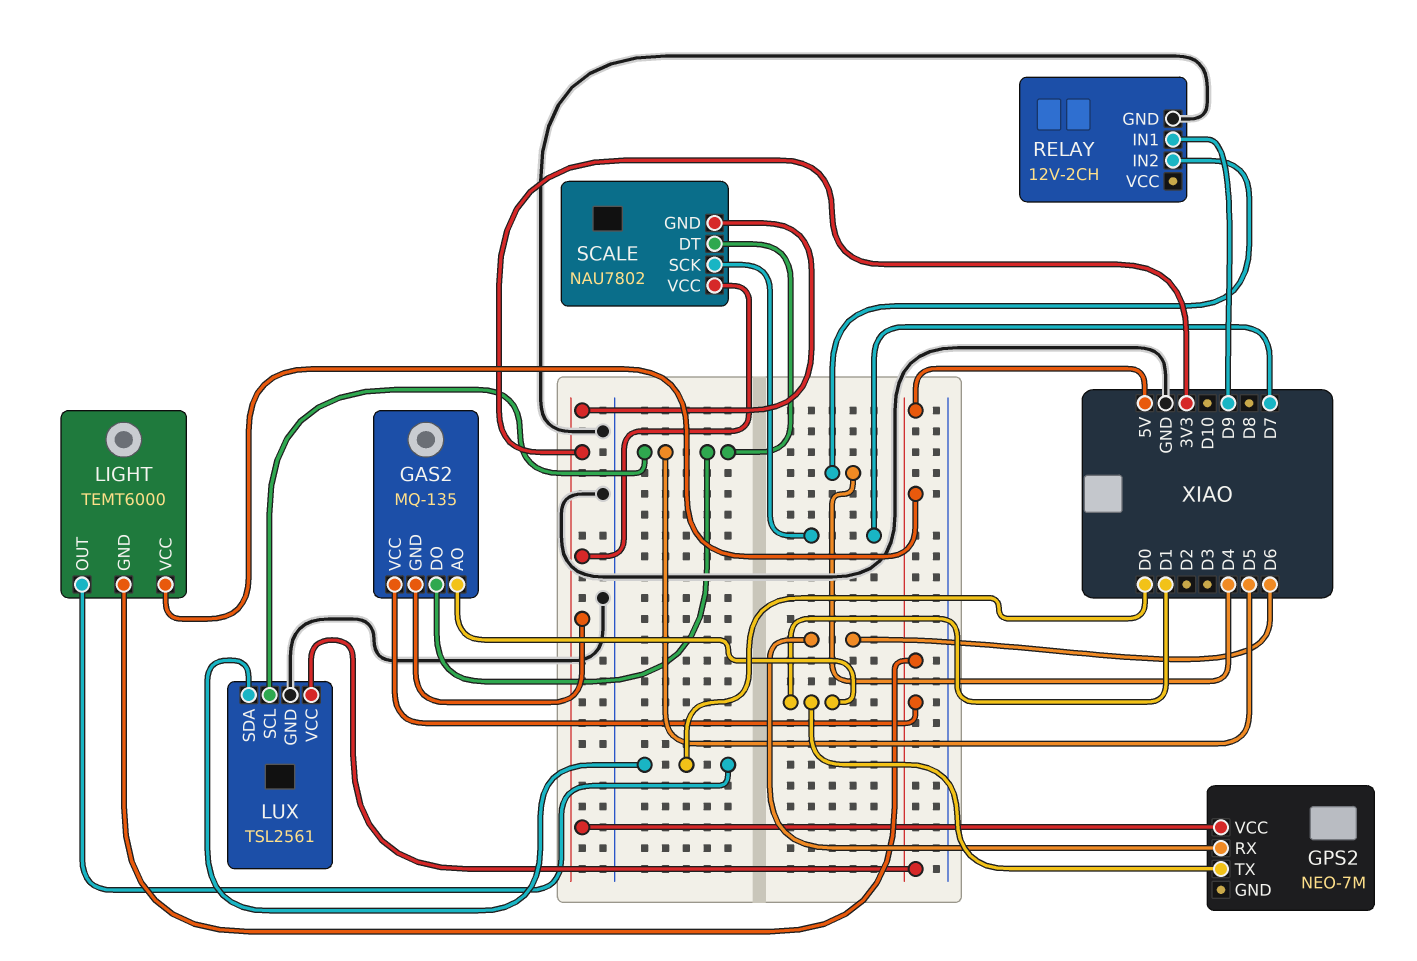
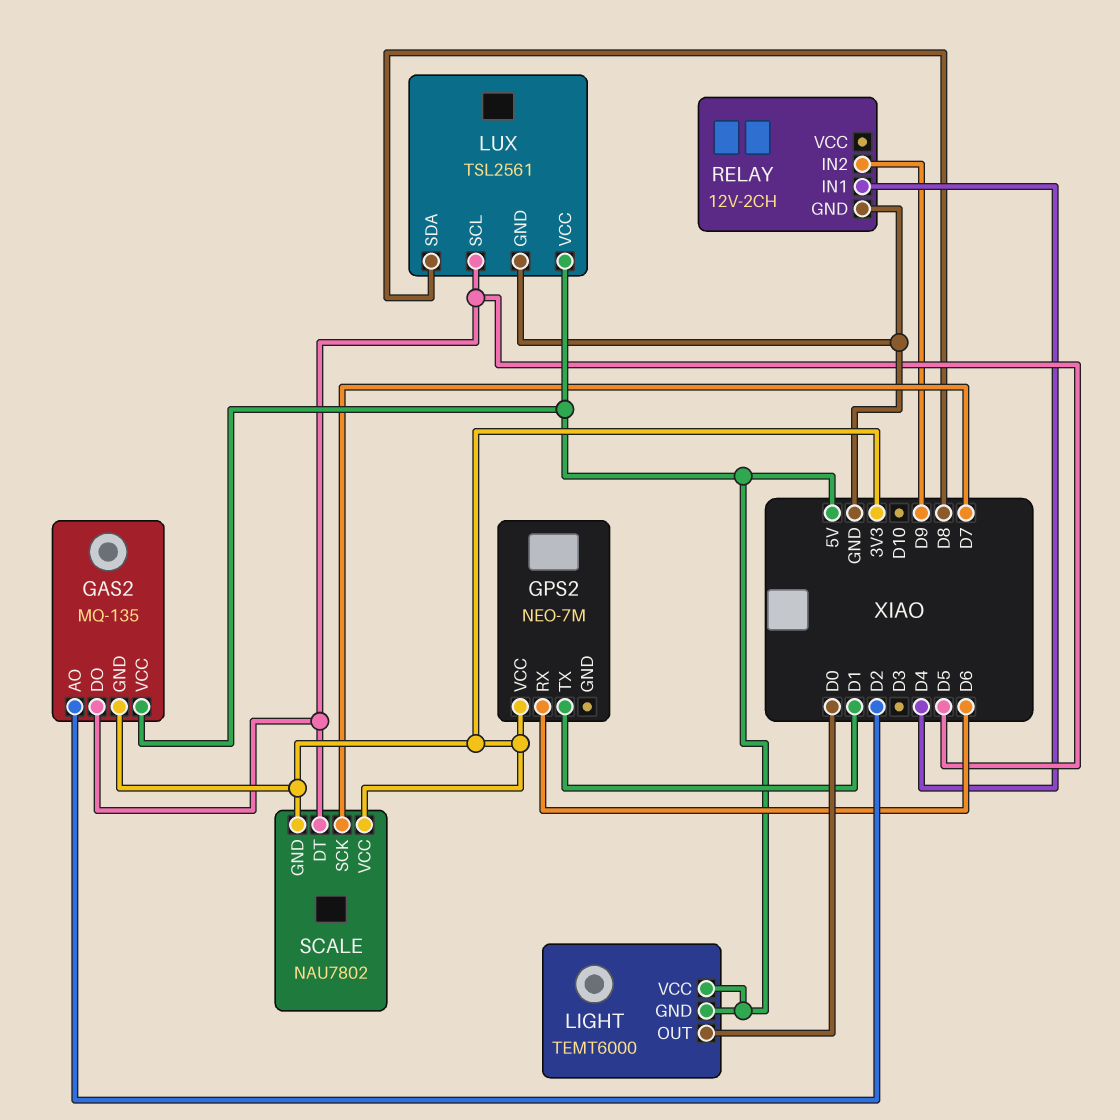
GAS2 pin AO: D1 -> D2
LUX pin SDA: D0 -> D8
RELAY pin IN1: D9 -> D4
RELAY pin IN2: D4 -> D9

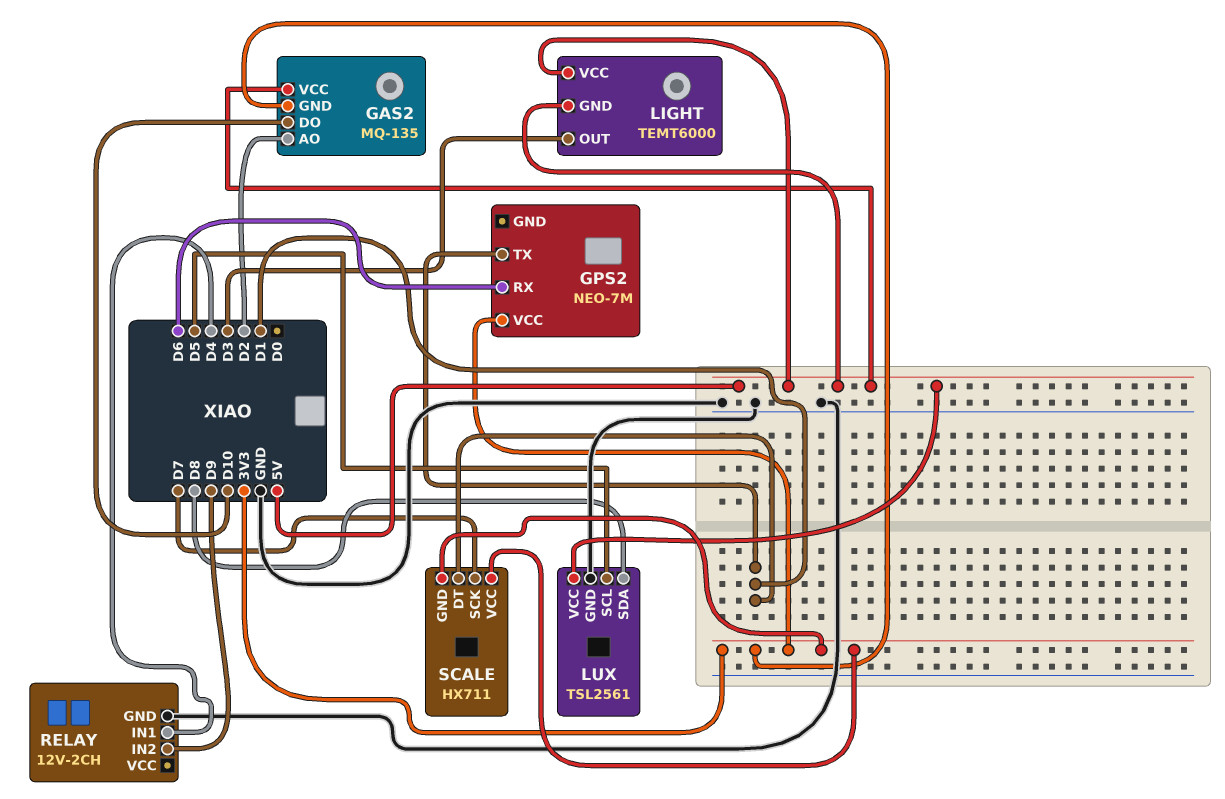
GAS2 pin DO: D5 -> D10
LIGHT pin OUT: D0 -> D3
SCALE: NAU7802 -> HX711
SCALE pin DT: D5 -> D1

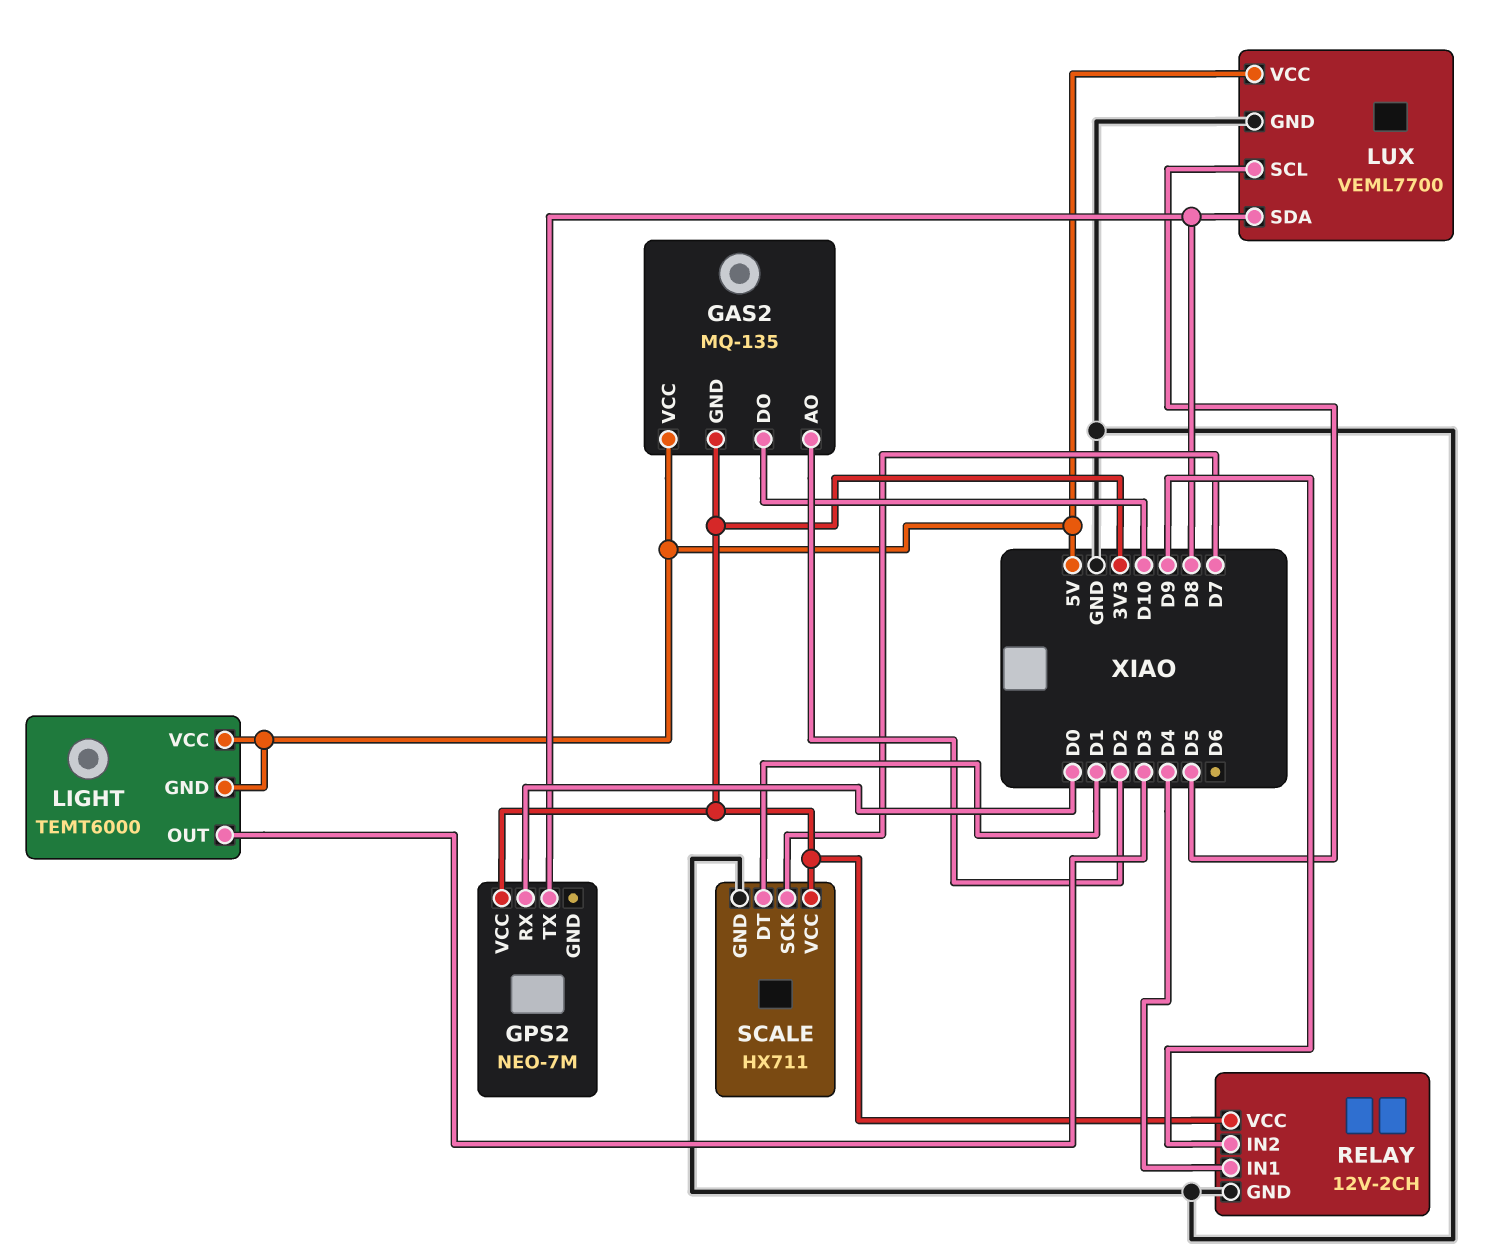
GPS2 pin RX: D6 -> D0
GPS2 pin TX: D1 -> D8
LUX: TSL2561 -> VEML7700
RELAY pin VCC: none -> 3V3
SCALE pin GND: 3V3 -> GND

